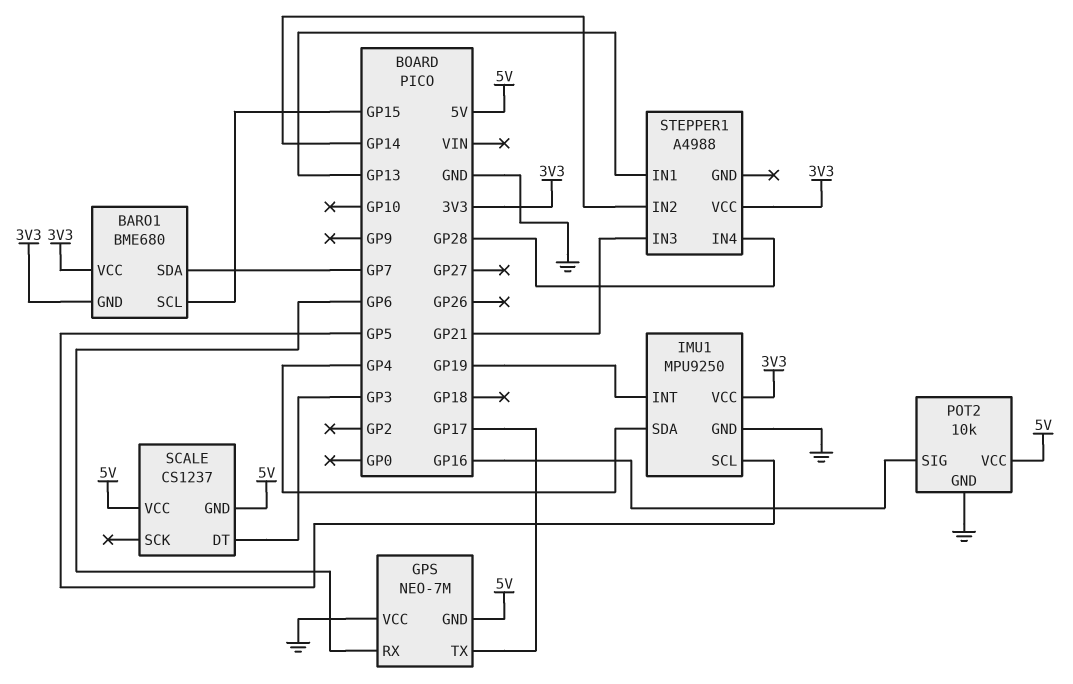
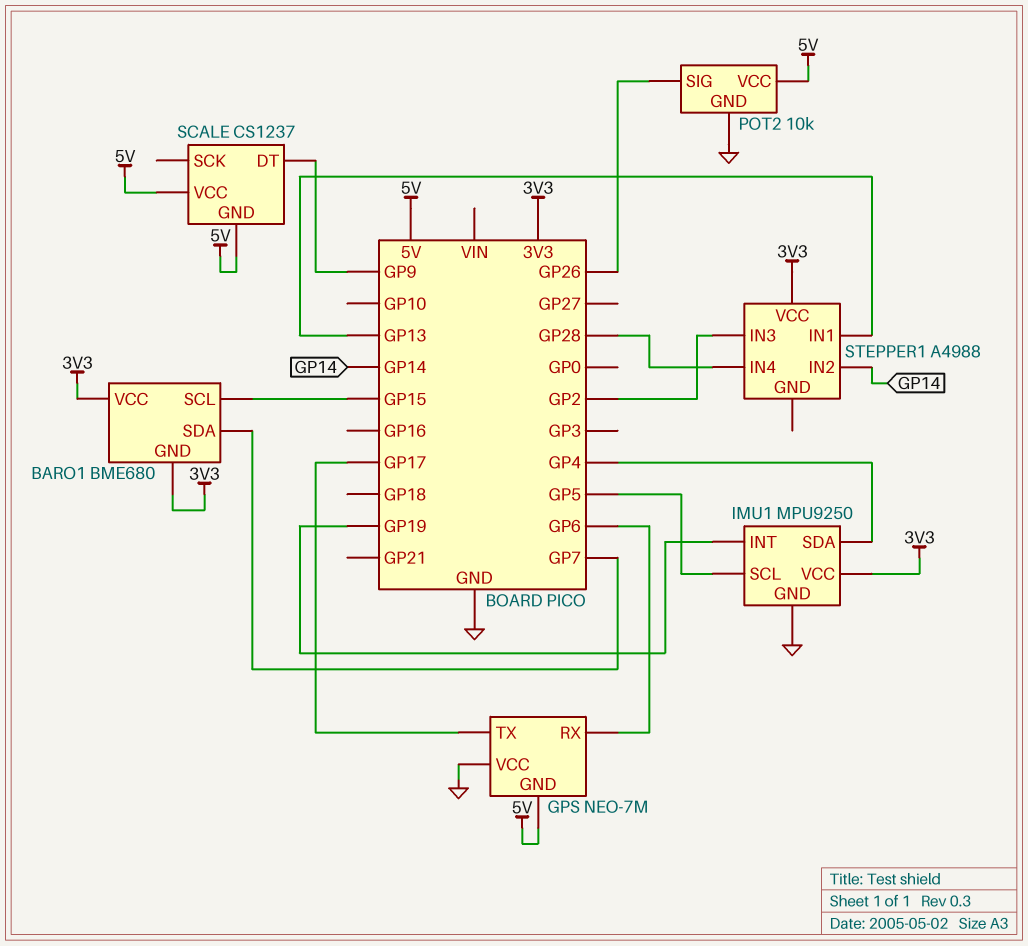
POT2 pin SIG: GP16 -> GP26
SCALE pin DT: GP3 -> GP9
STEPPER1 pin IN3: GP21 -> GP2

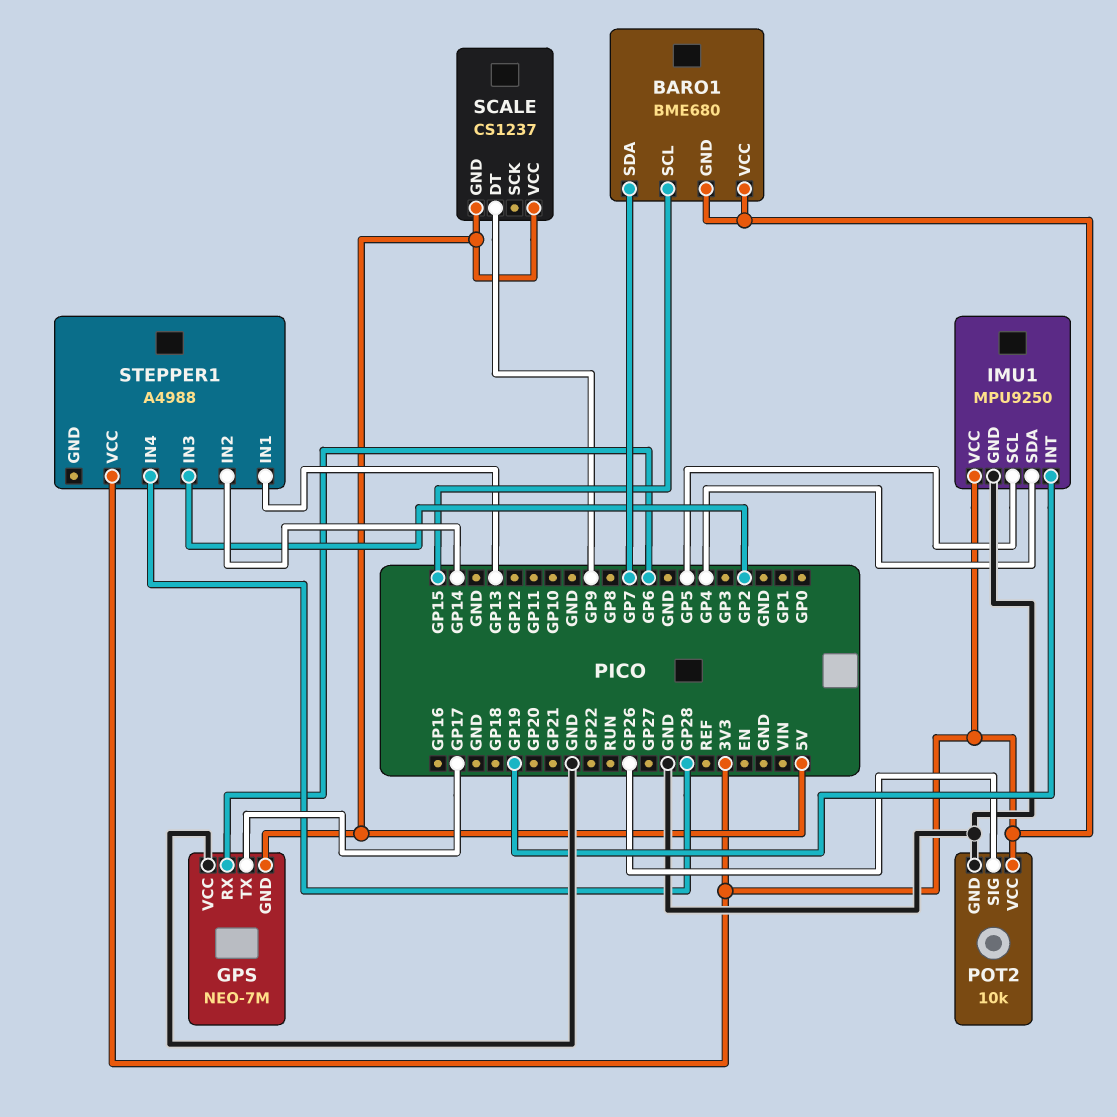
POT2 pin VCC: 5V -> 3V3

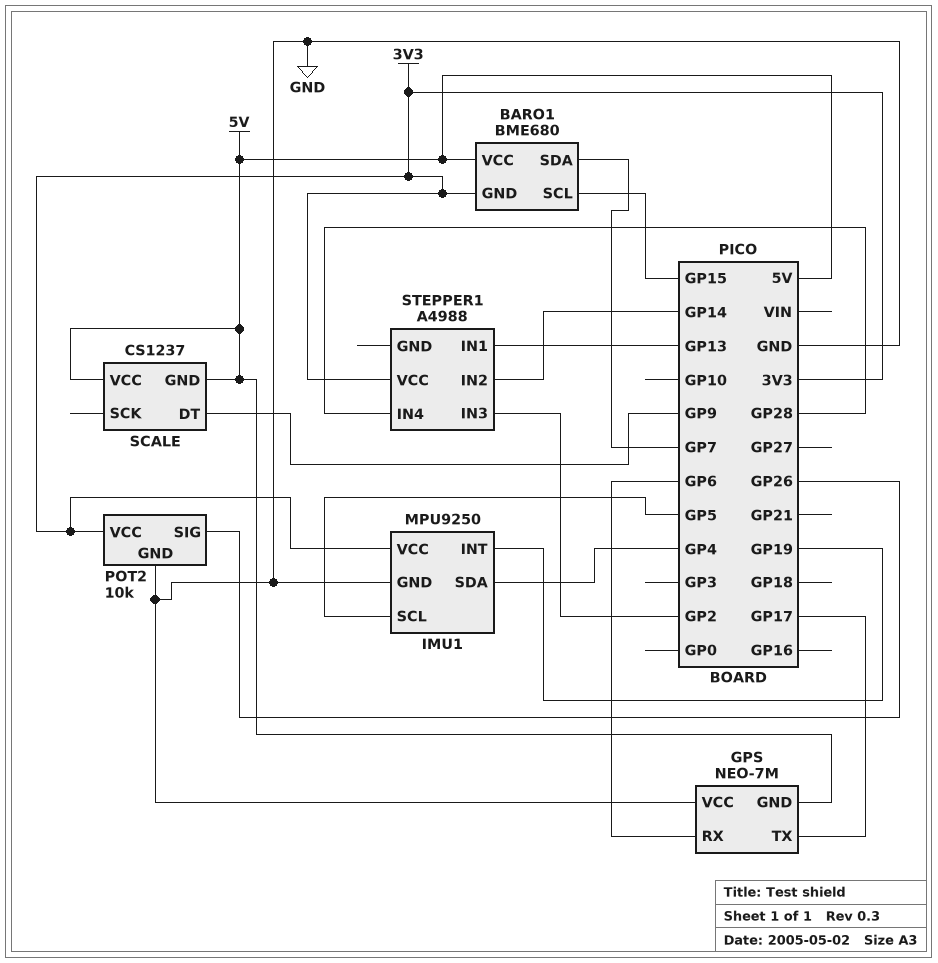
BARO1 pin VCC: 3V3 -> 5V

